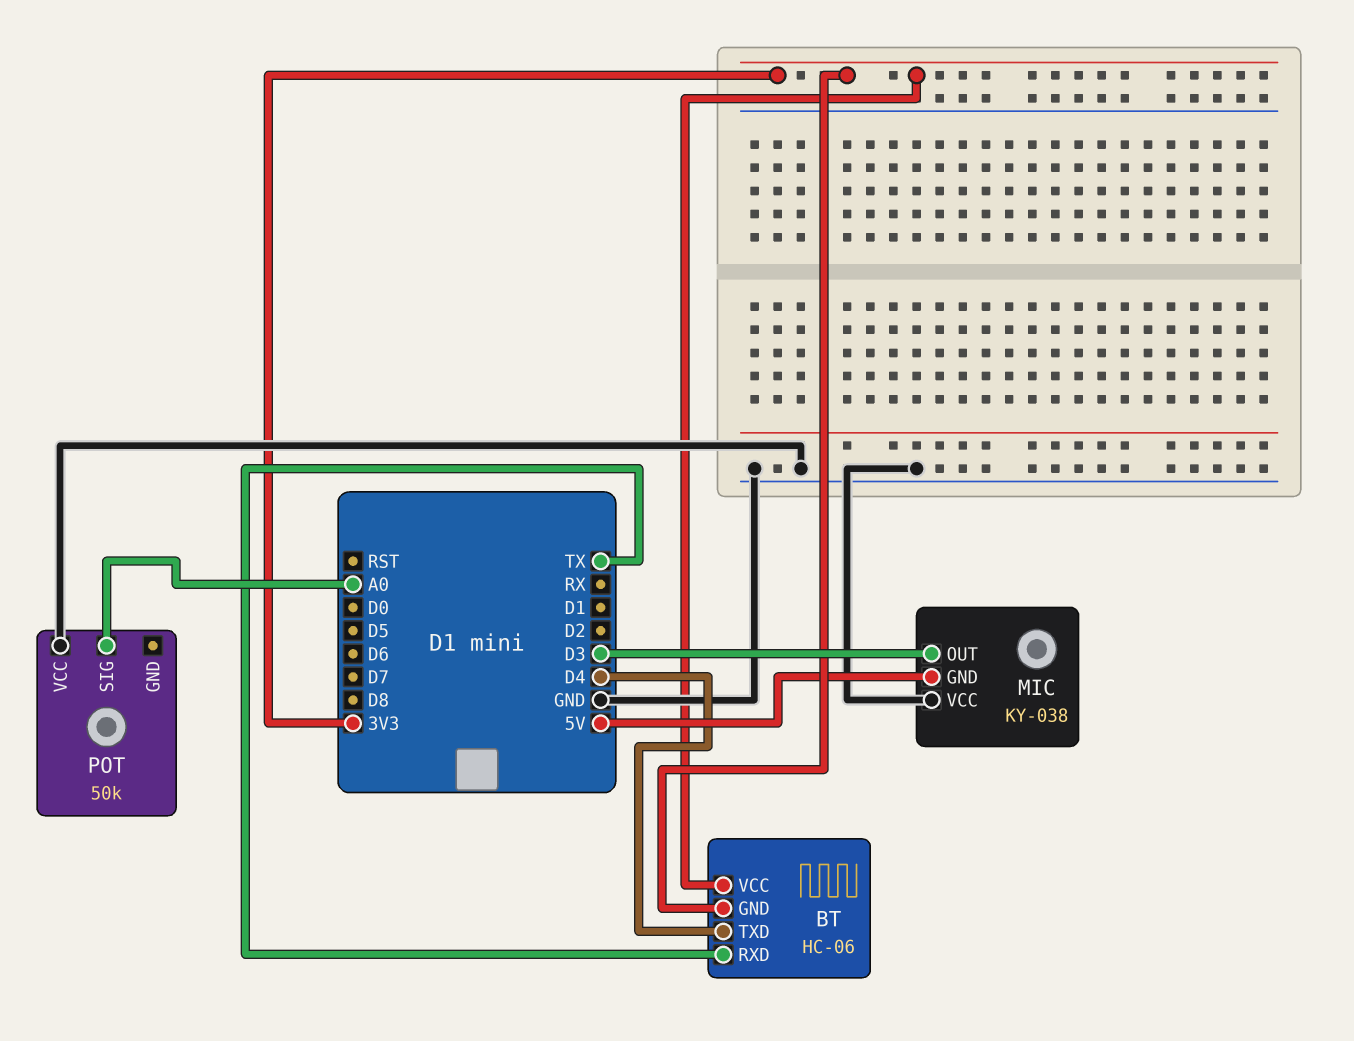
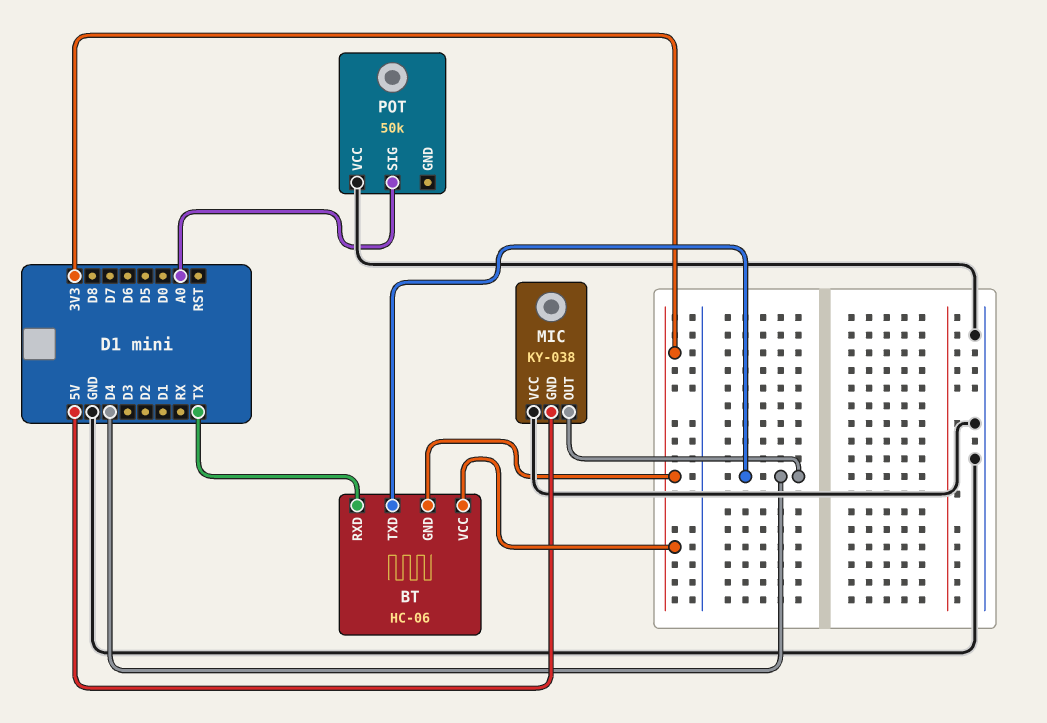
MIC pin OUT: D3 -> D4

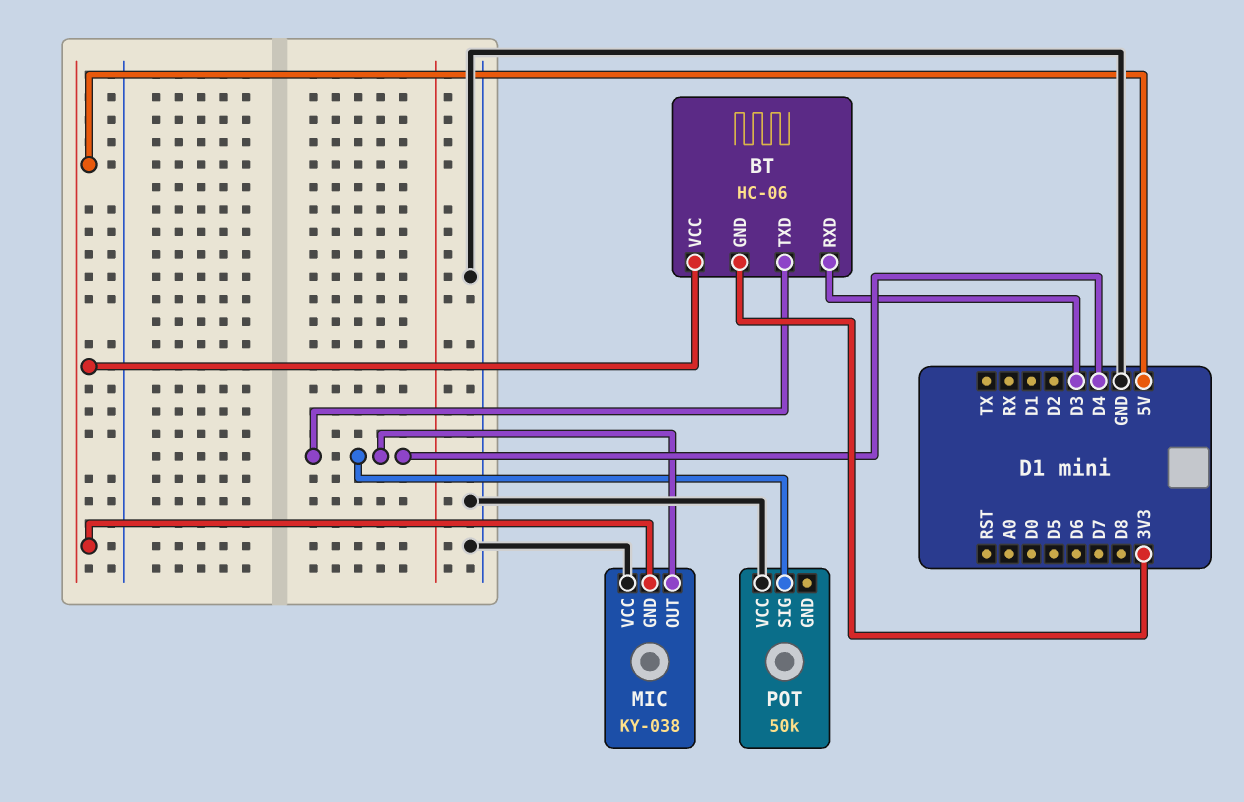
BT pin RXD: TX -> D3
BT pin VCC: 3V3 -> 5V
POT pin SIG: A0 -> D4

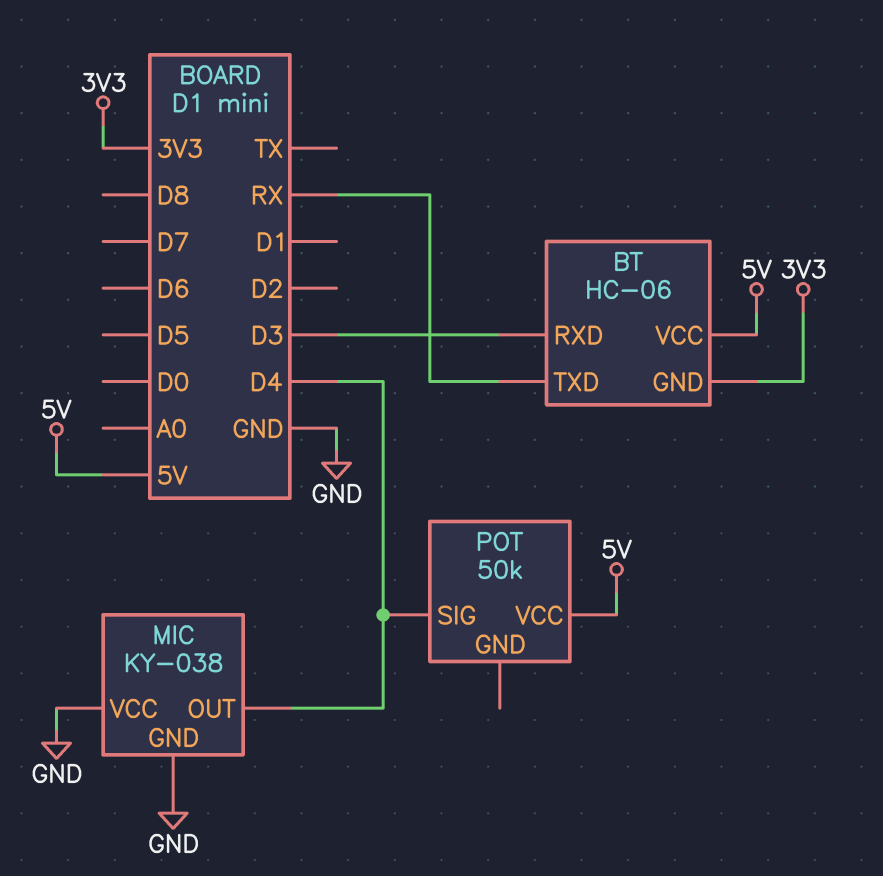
BT pin TXD: D4 -> RX
MIC pin GND: 5V -> GND
POT pin VCC: GND -> 5V

